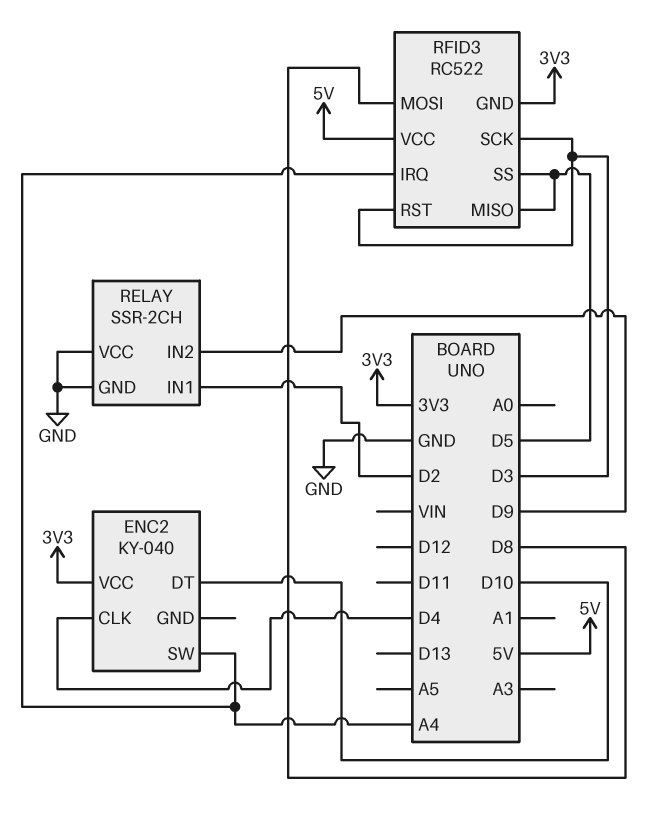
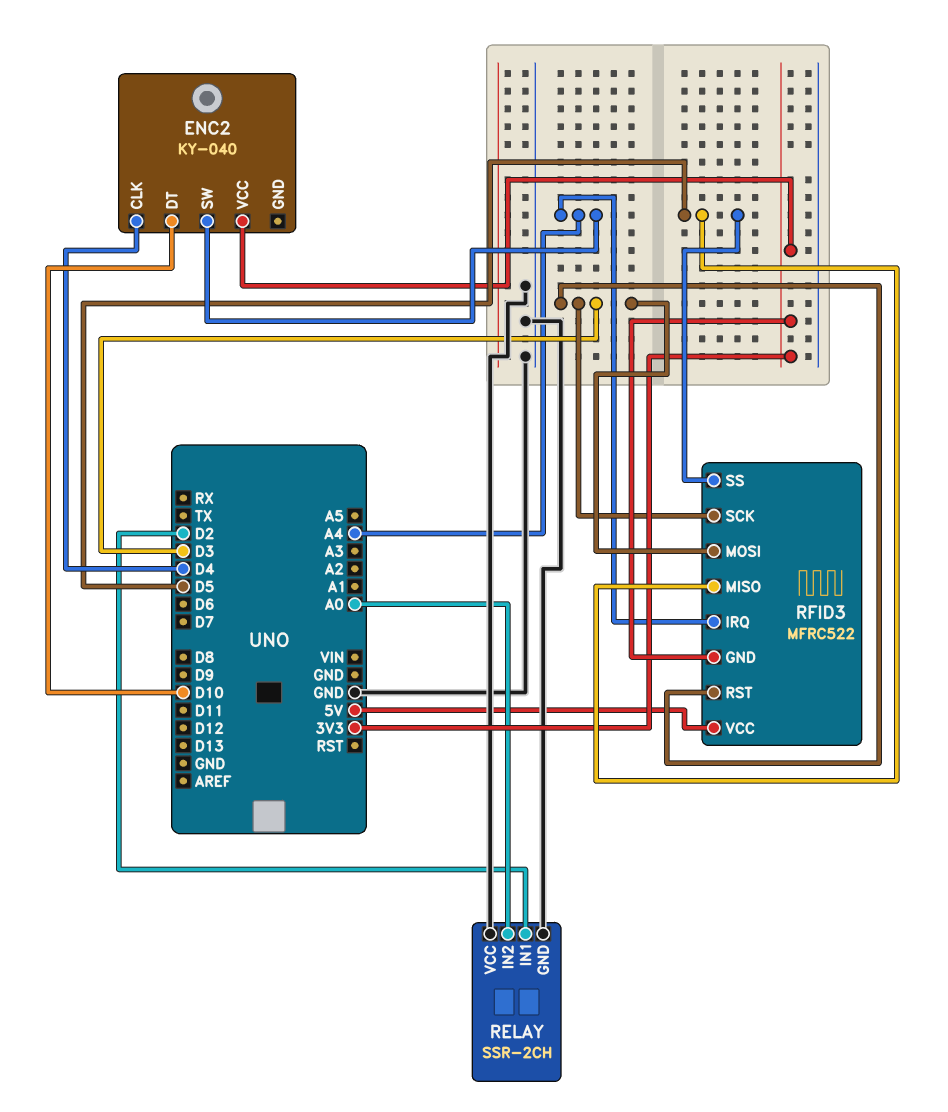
RELAY pin IN2: D9 -> A0
RFID3: RC522 -> MFRC522
RFID3 pin MOSI: D8 -> D3

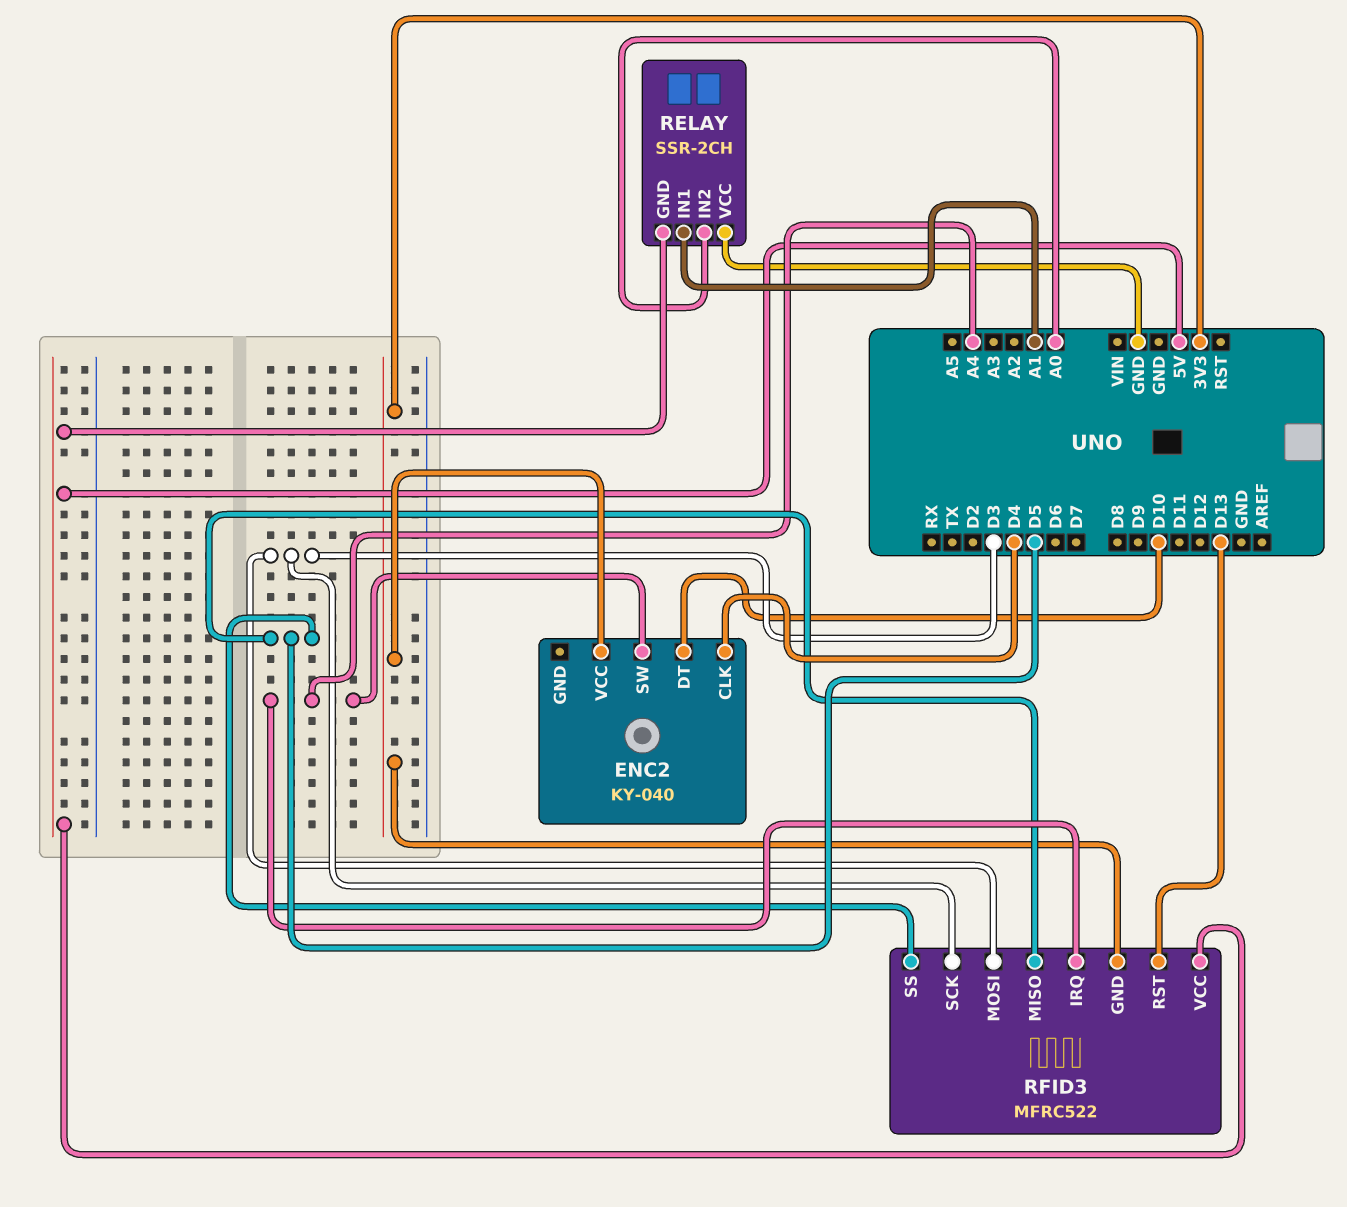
RELAY pin GND: GND -> 5V
RELAY pin IN1: D2 -> A1
RFID3 pin RST: D3 -> D13

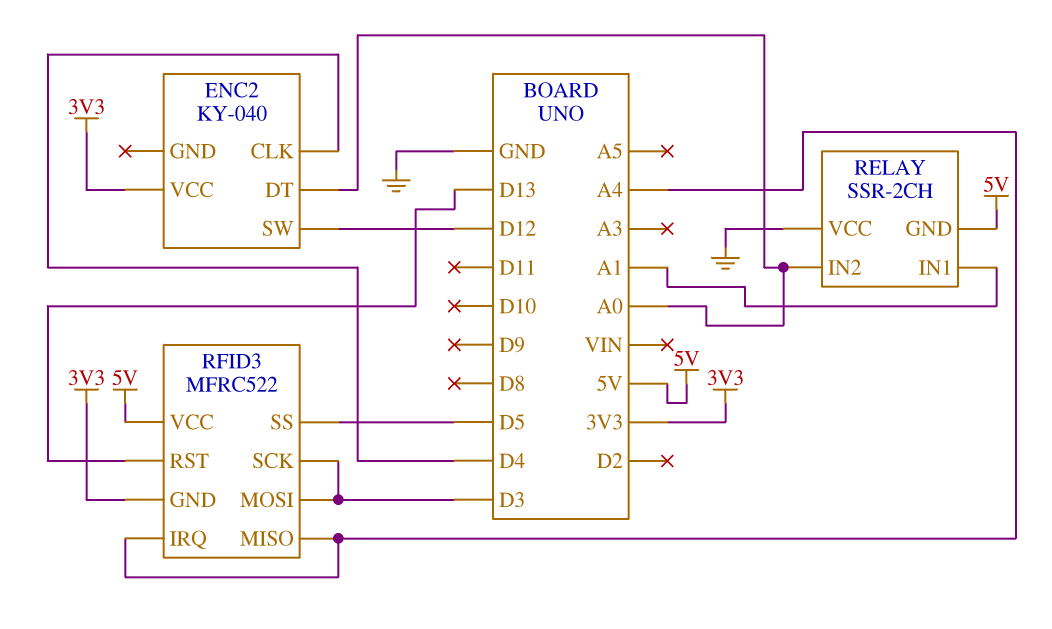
ENC2 pin DT: D10 -> A0
ENC2 pin SW: A4 -> D12
RFID3 pin MISO: D5 -> A4

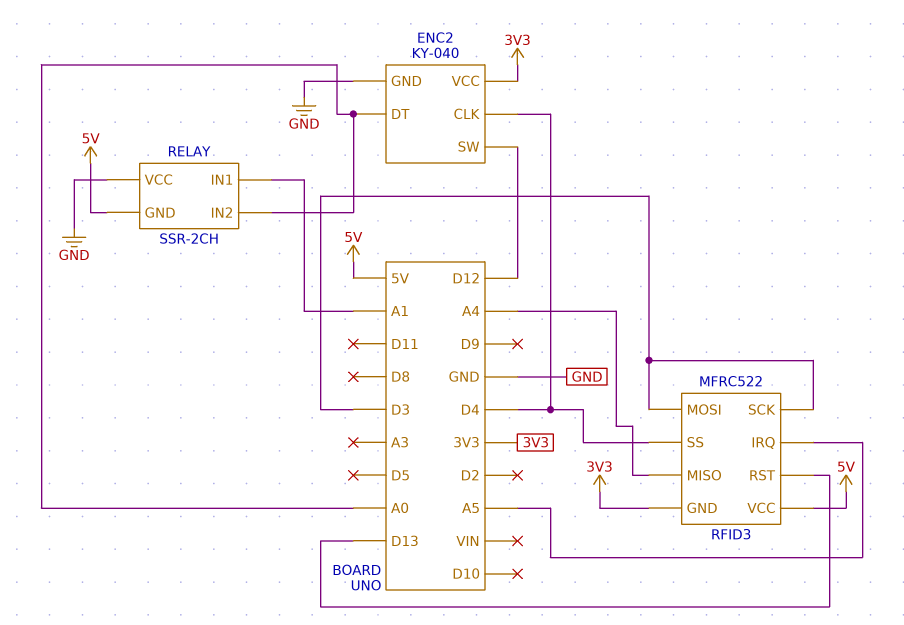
ENC2 pin GND: none -> GND
RFID3 pin IRQ: A4 -> A5
RFID3 pin SS: D5 -> D4

